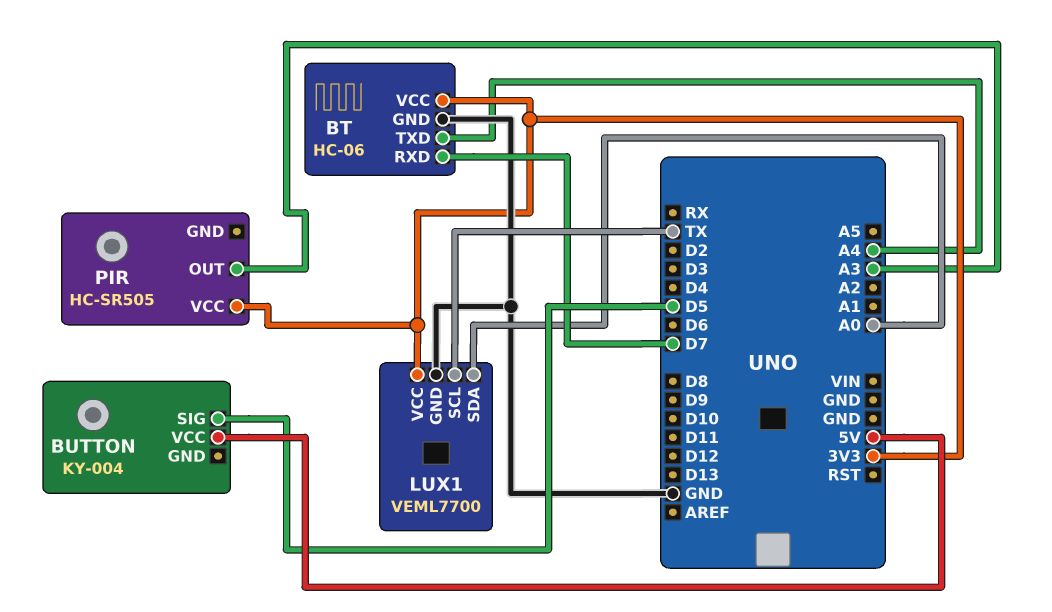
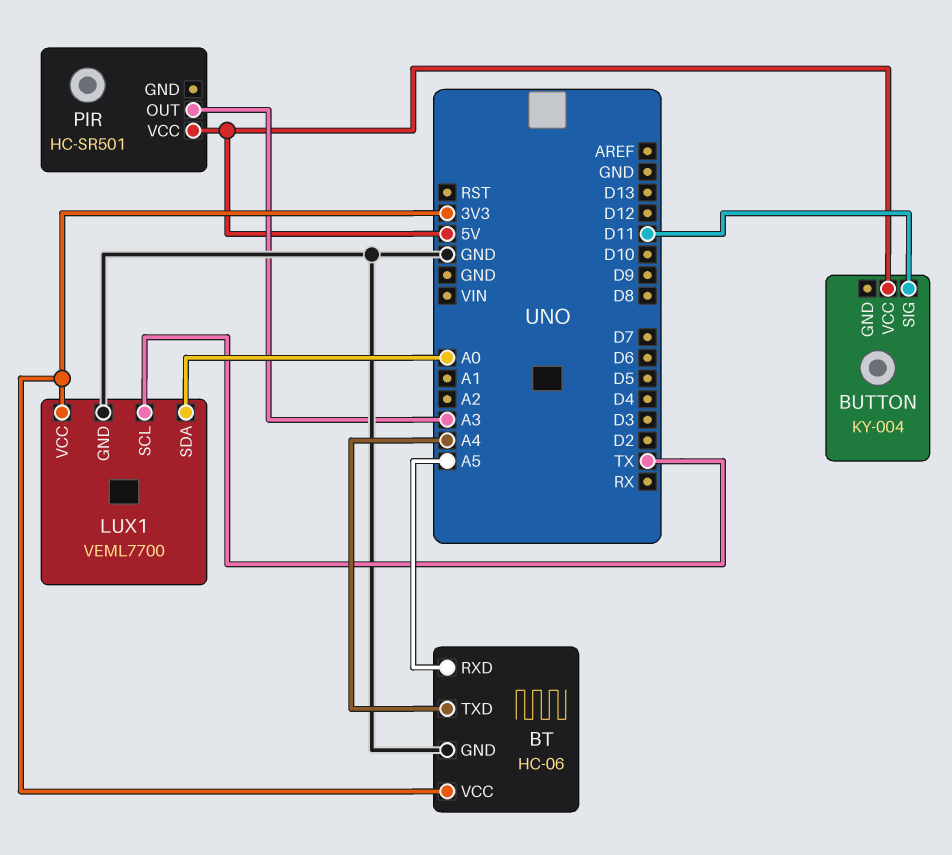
BT pin RXD: D7 -> A5
BUTTON pin SIG: D5 -> D11
PIR: HC-SR505 -> HC-SR501
PIR pin VCC: 3V3 -> 5V

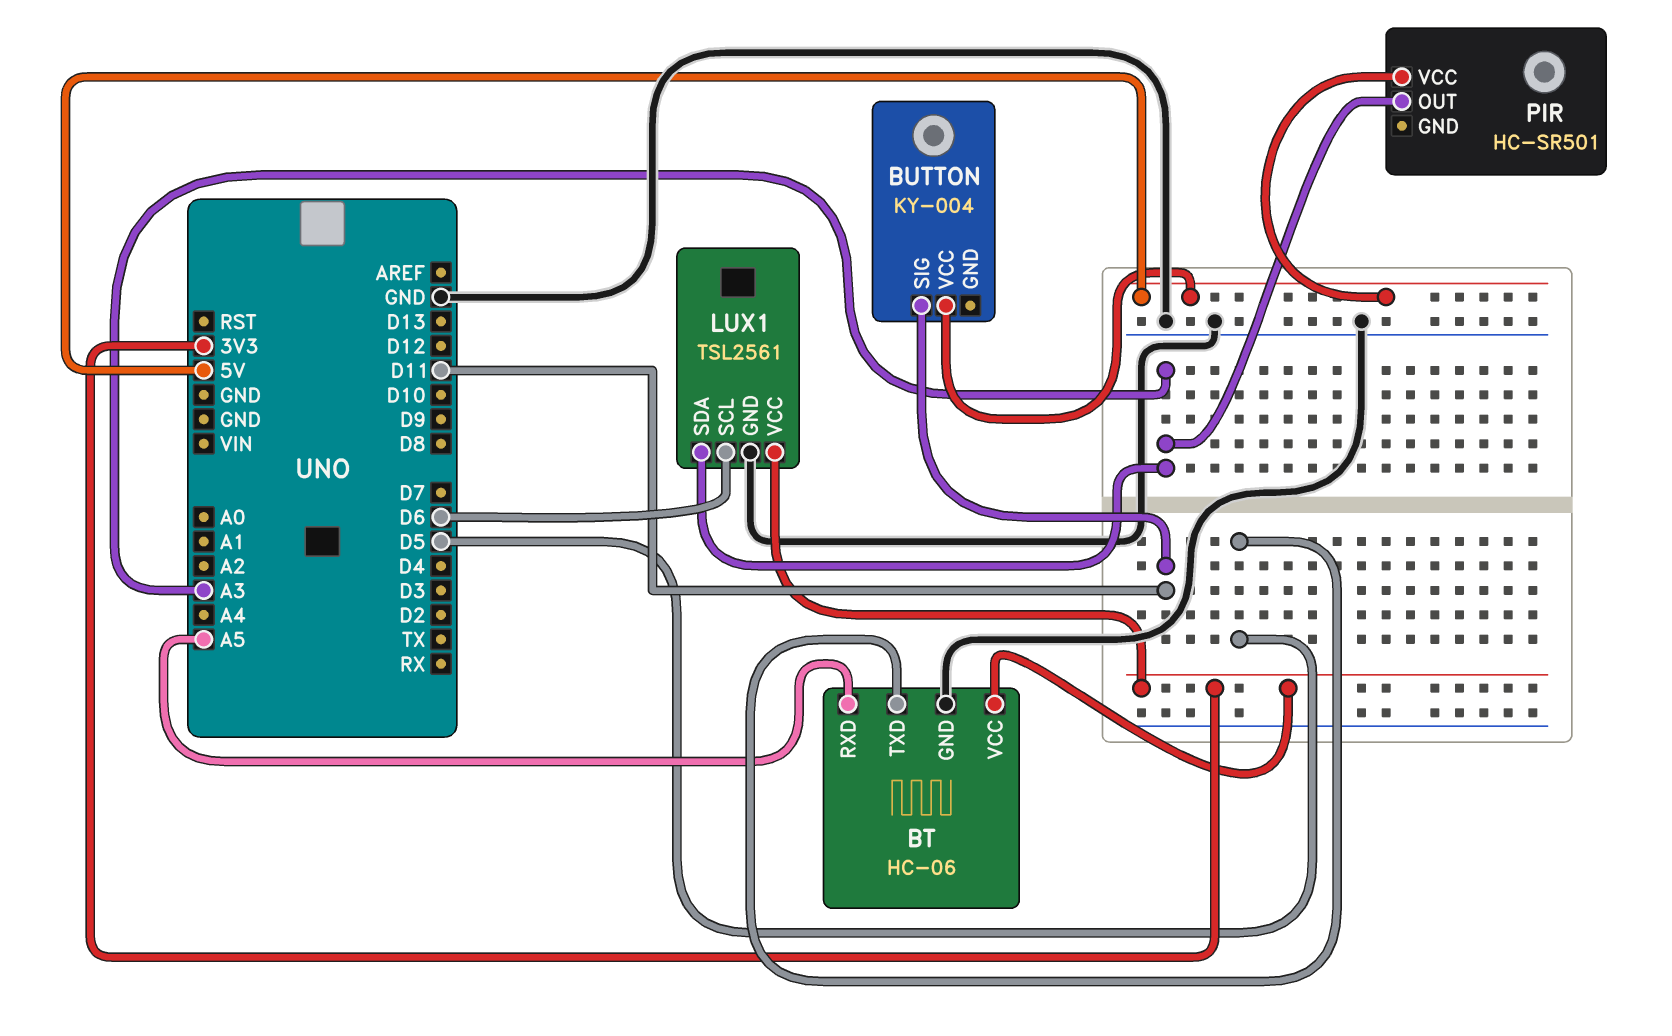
BT pin TXD: A4 -> D5
LUX1: VEML7700 -> TSL2561
LUX1 pin SCL: TX -> D6
LUX1 pin SDA: A0 -> A3

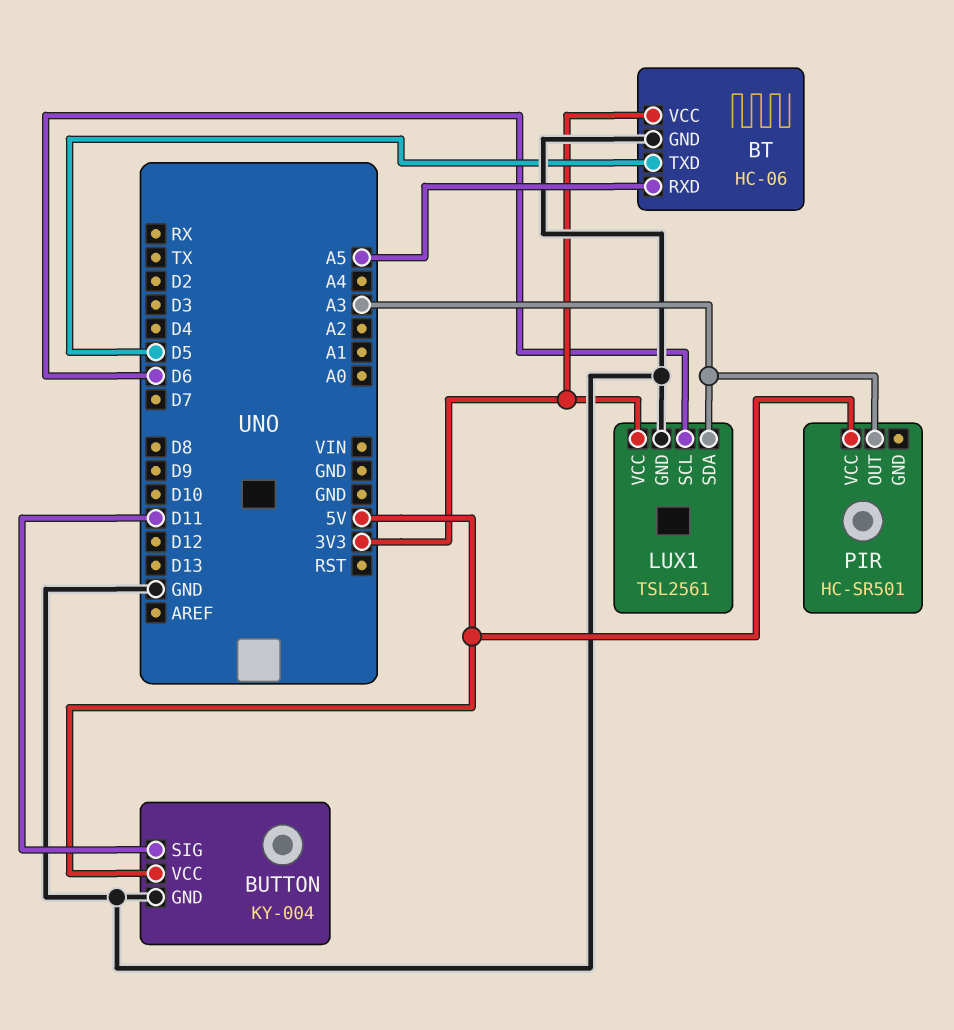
BUTTON pin GND: none -> GND

